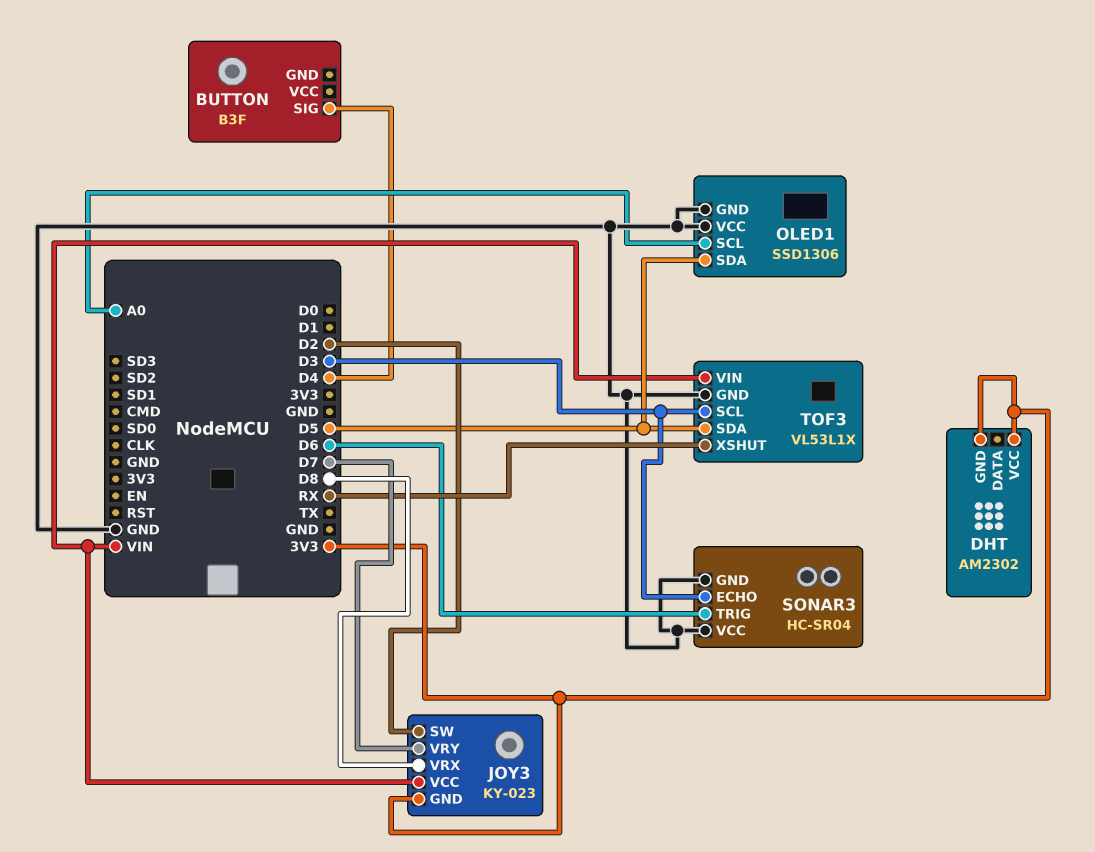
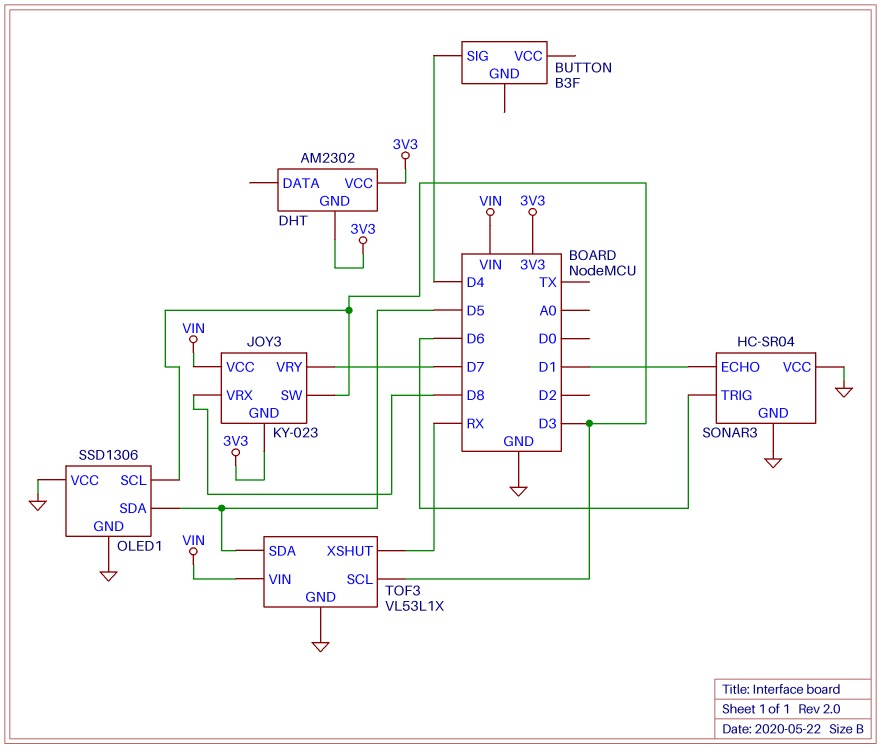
JOY3 pin SW: D2 -> D3
OLED1 pin SCL: A0 -> D3
SONAR3 pin ECHO: D3 -> D1

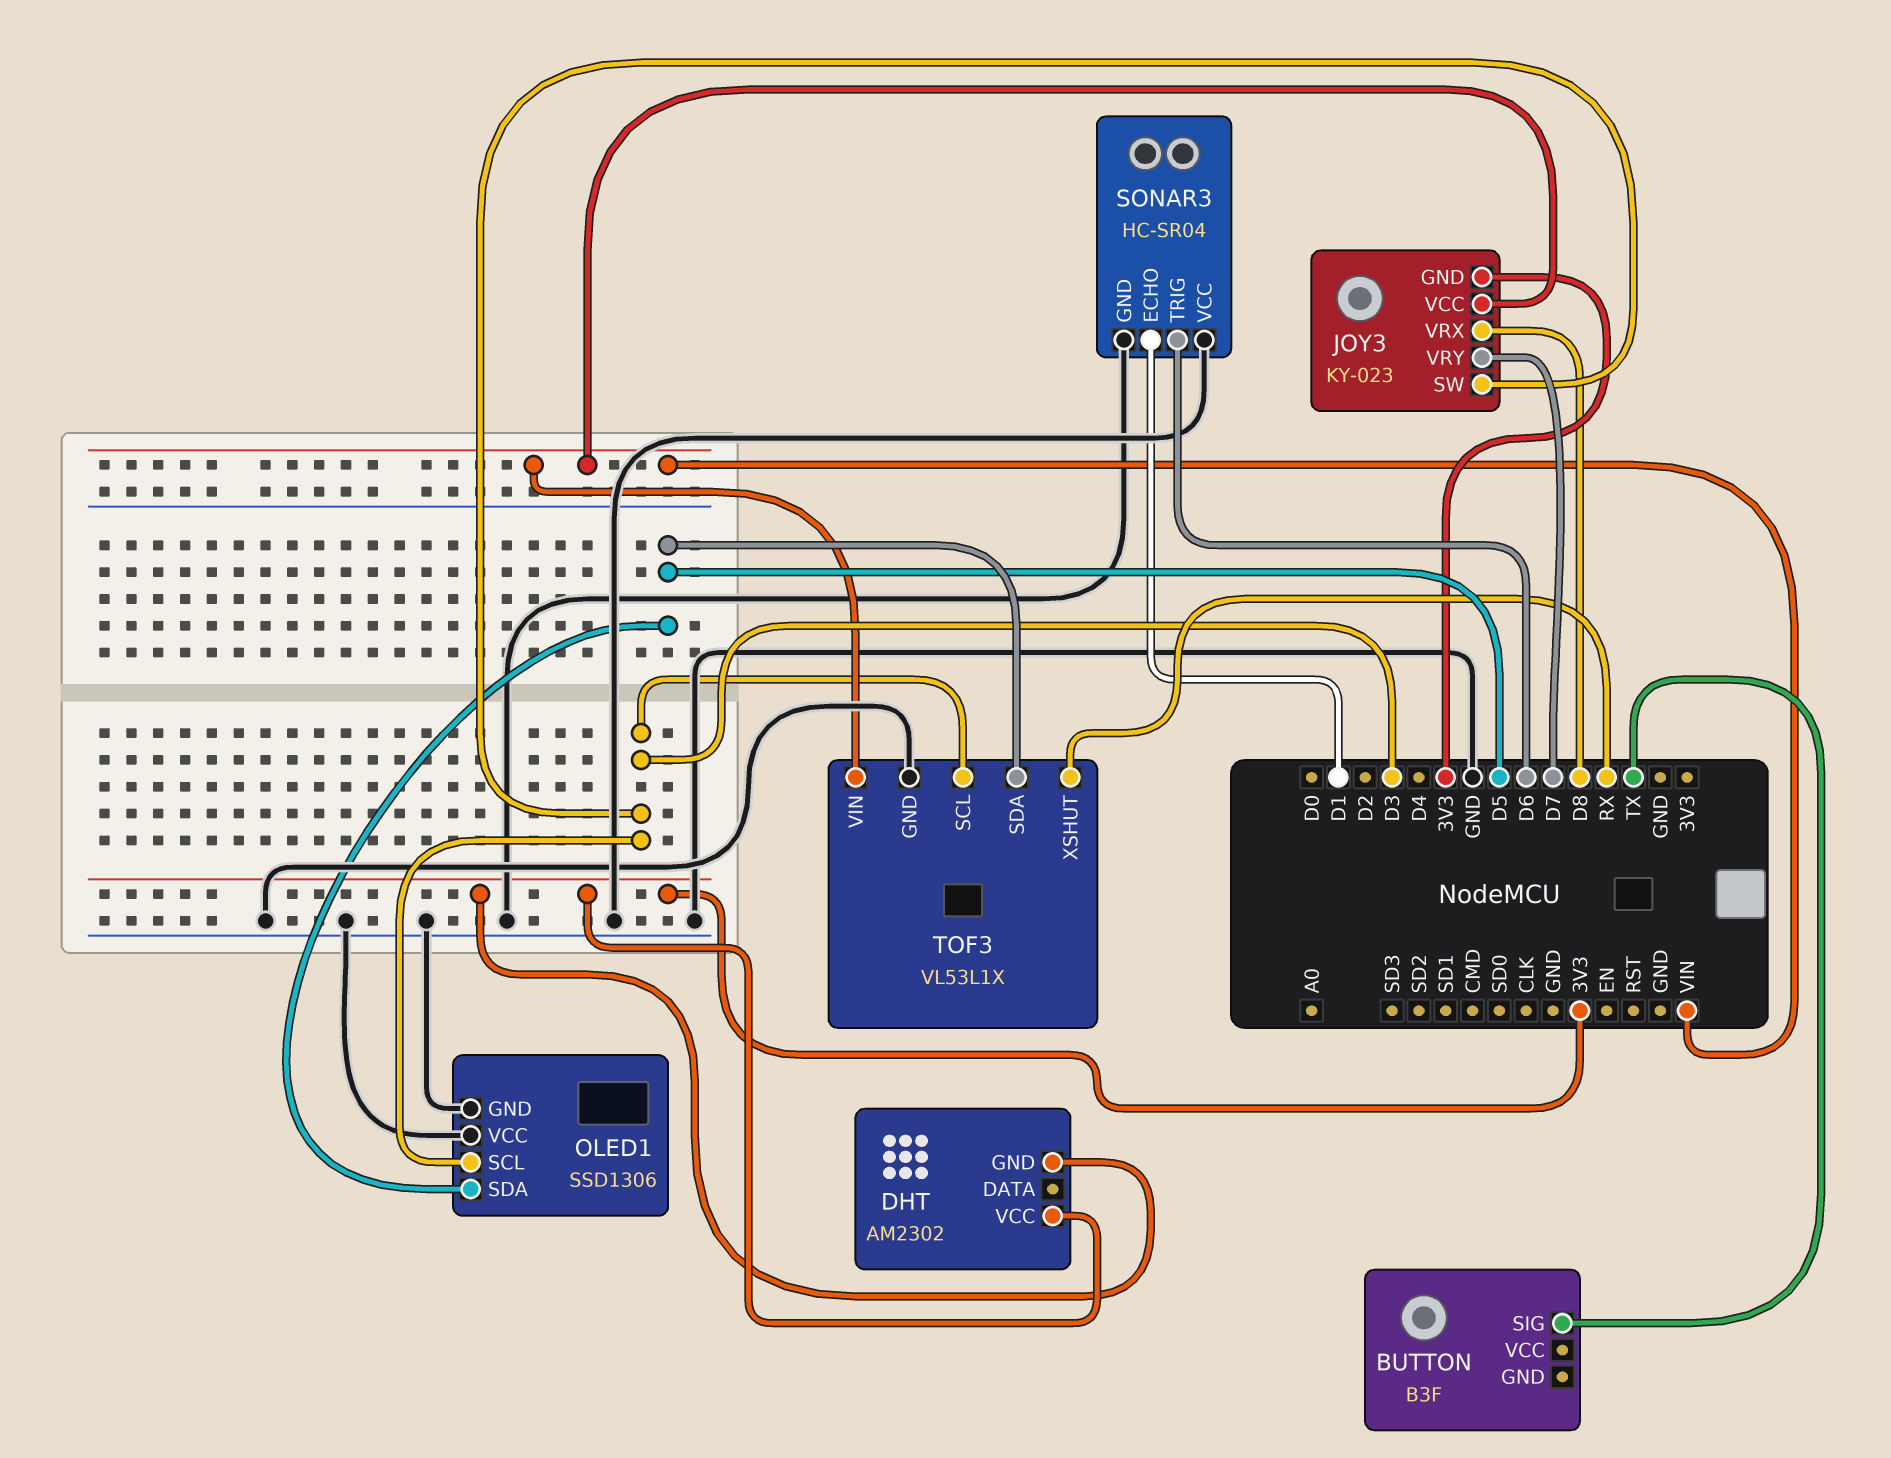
BUTTON pin SIG: D4 -> TX

